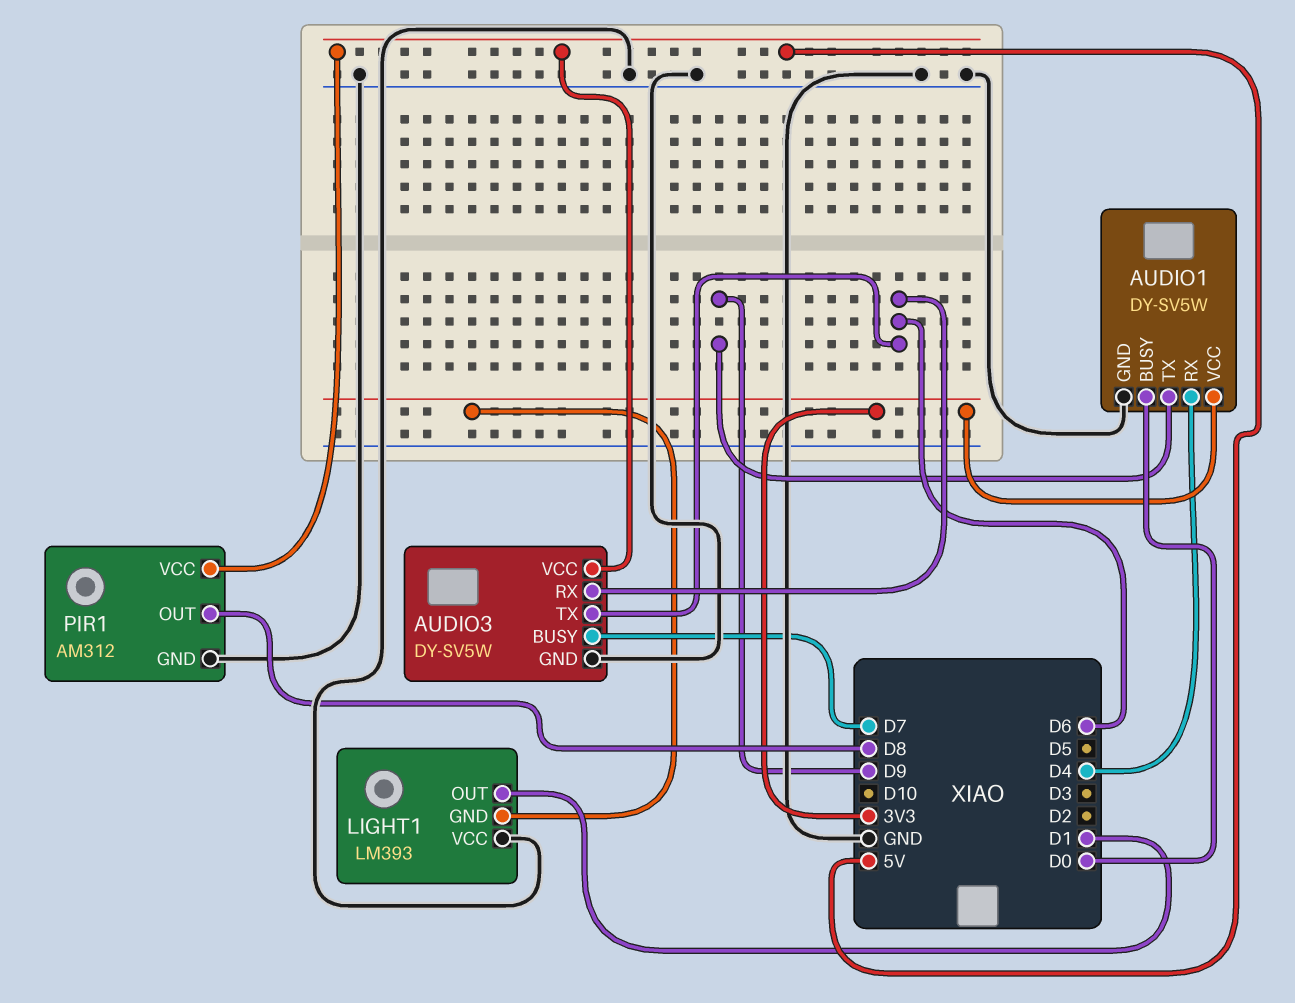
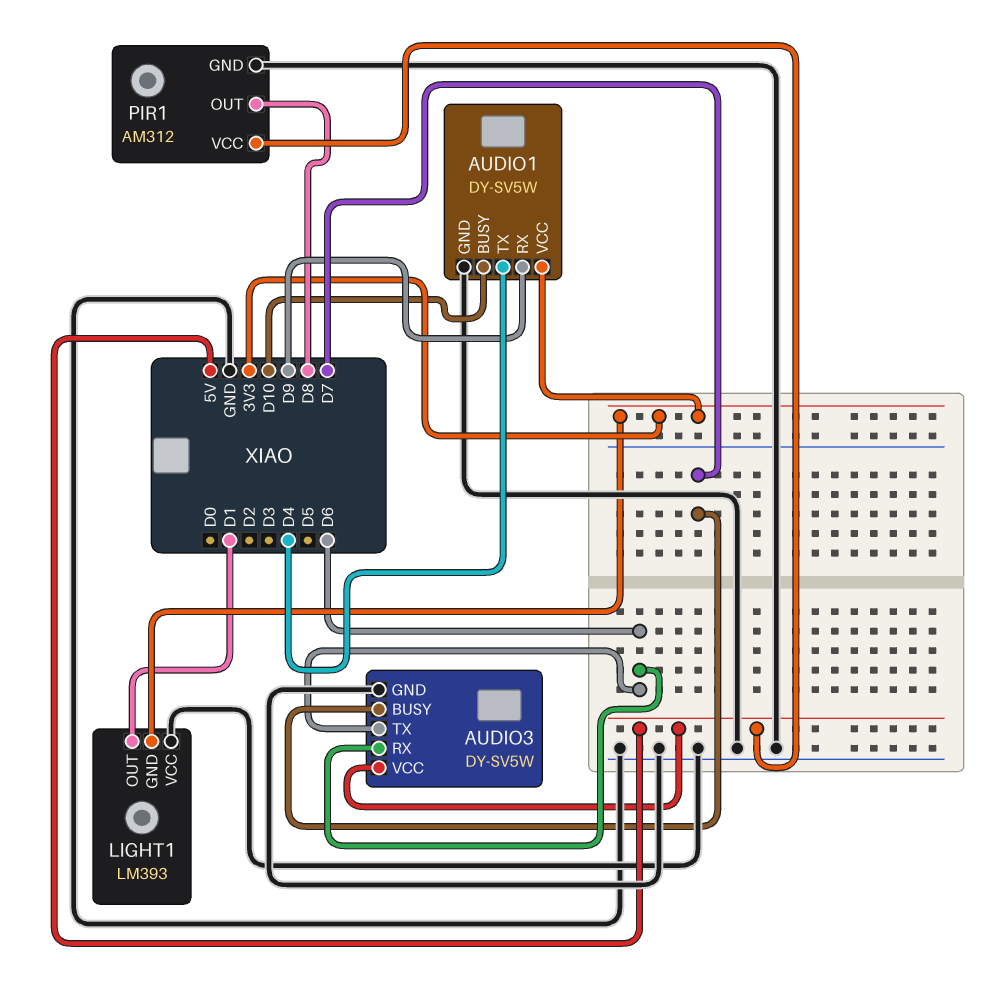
AUDIO1 pin BUSY: D0 -> D10
AUDIO1 pin RX: D4 -> D9
AUDIO1 pin TX: D9 -> D4

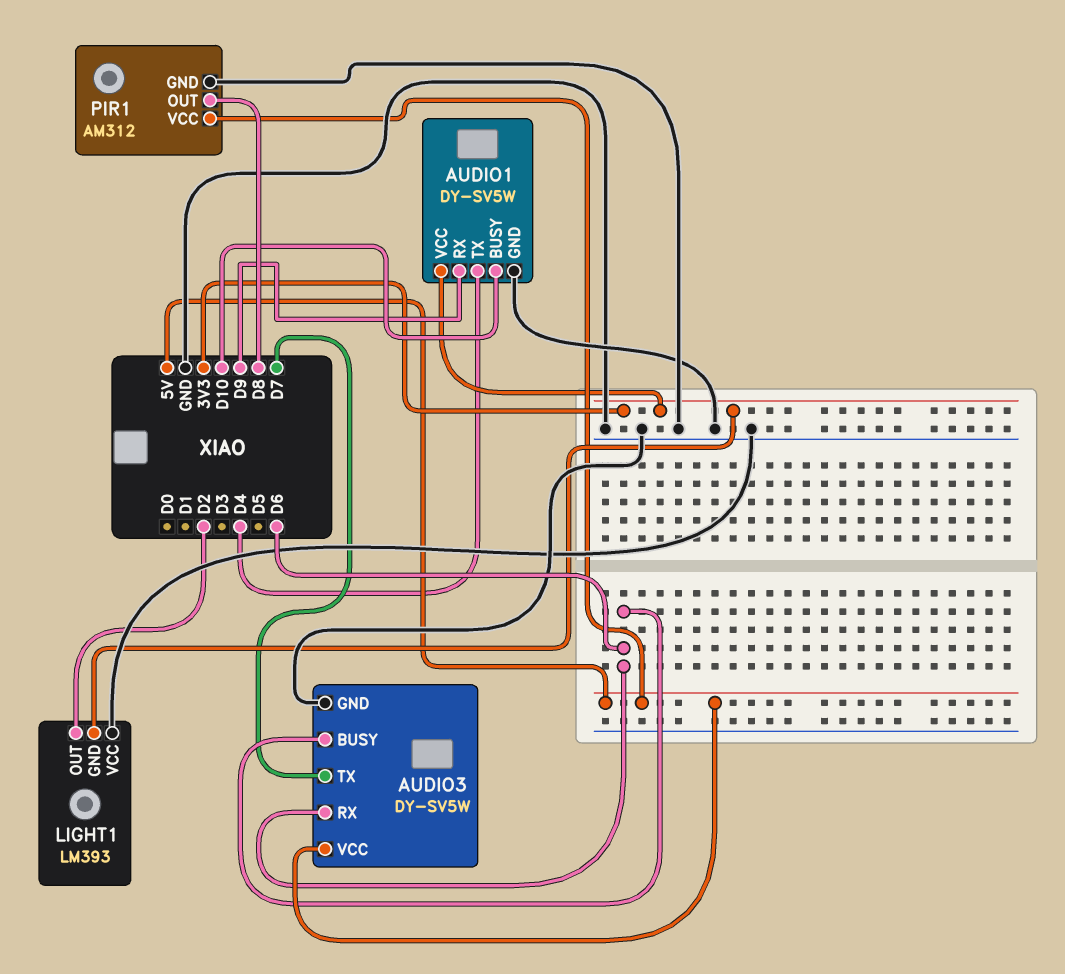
AUDIO3 pin BUSY: D7 -> D6
AUDIO3 pin TX: D6 -> D7
LIGHT1 pin OUT: D1 -> D2

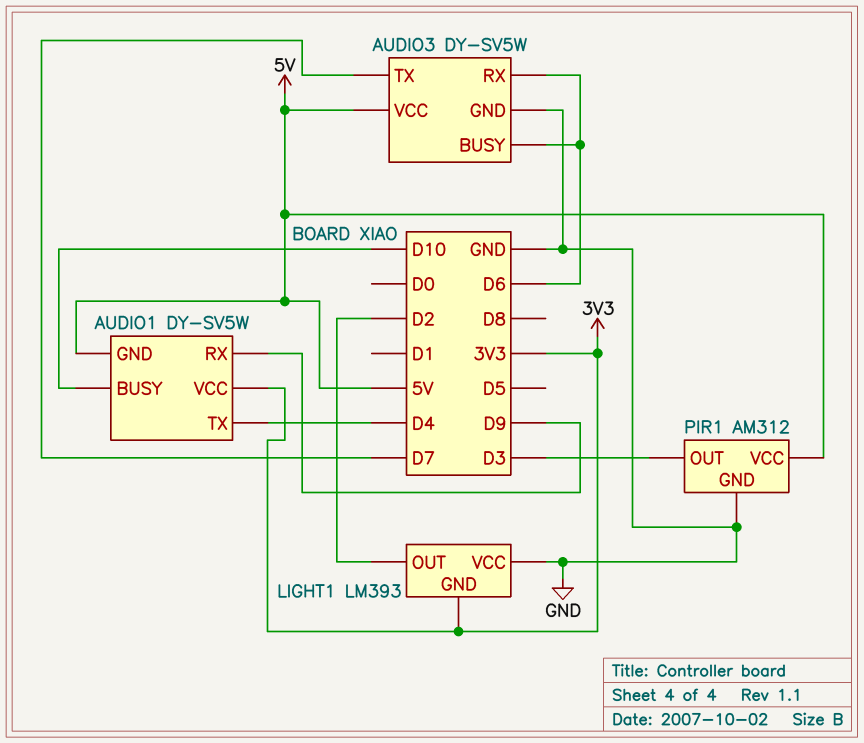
AUDIO1 pin GND: GND -> 5V
PIR1 pin OUT: D8 -> D3

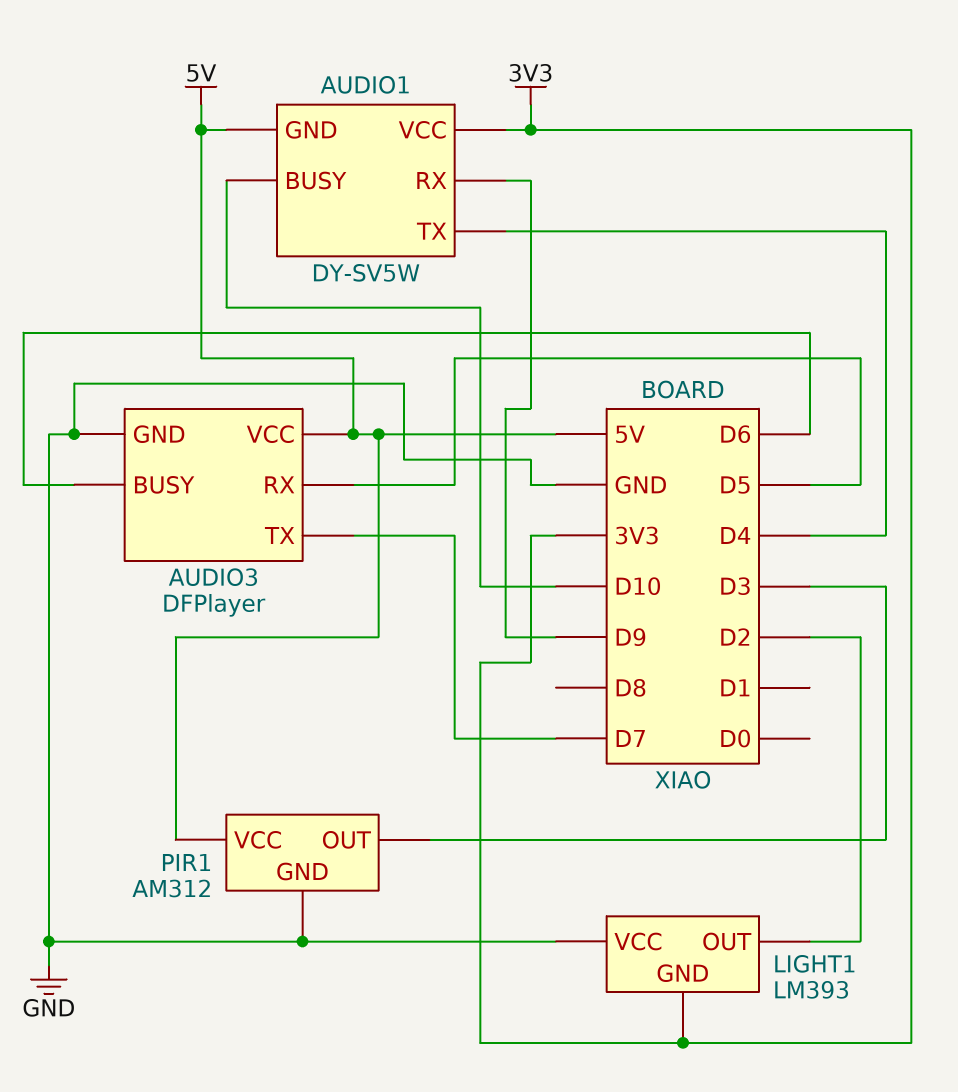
AUDIO3: DY-SV5W -> DFPlayer
AUDIO3 pin RX: D6 -> D5

